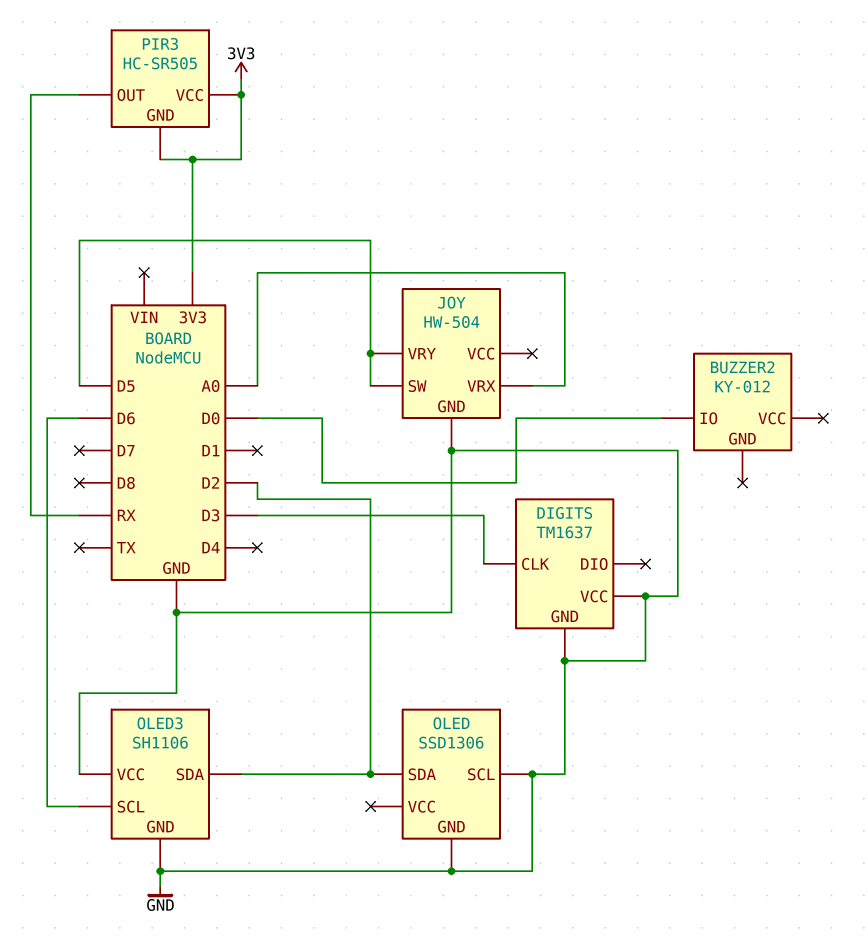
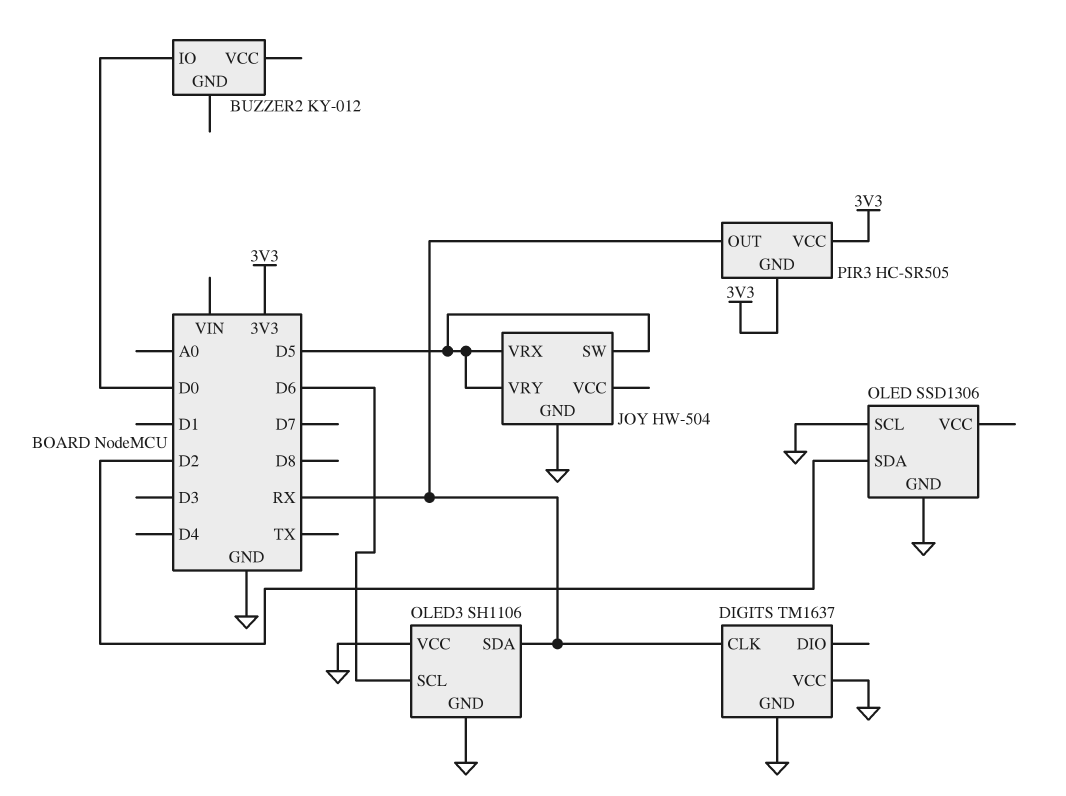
DIGITS pin CLK: D3 -> RX
JOY pin VRX: A0 -> D5
OLED3 pin SDA: D2 -> RX

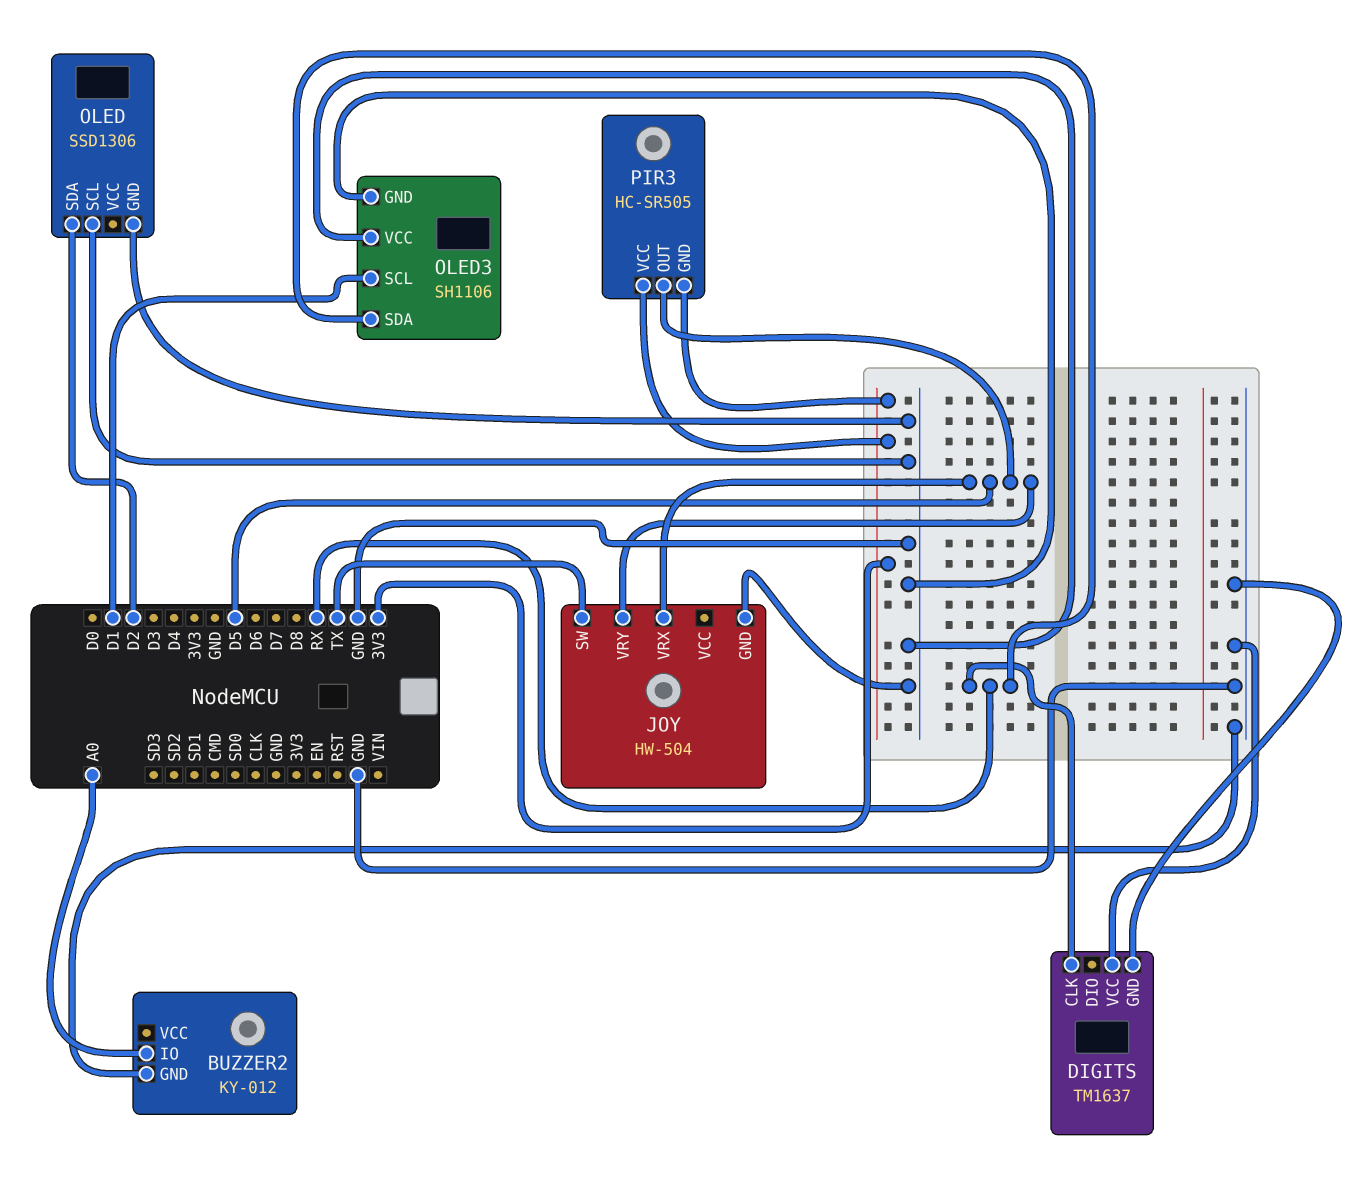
BUZZER2 pin GND: none -> GND
BUZZER2 pin IO: D0 -> A0
JOY pin SW: D5 -> TX
OLED3 pin SCL: D6 -> D1
PIR3 pin OUT: RX -> D5

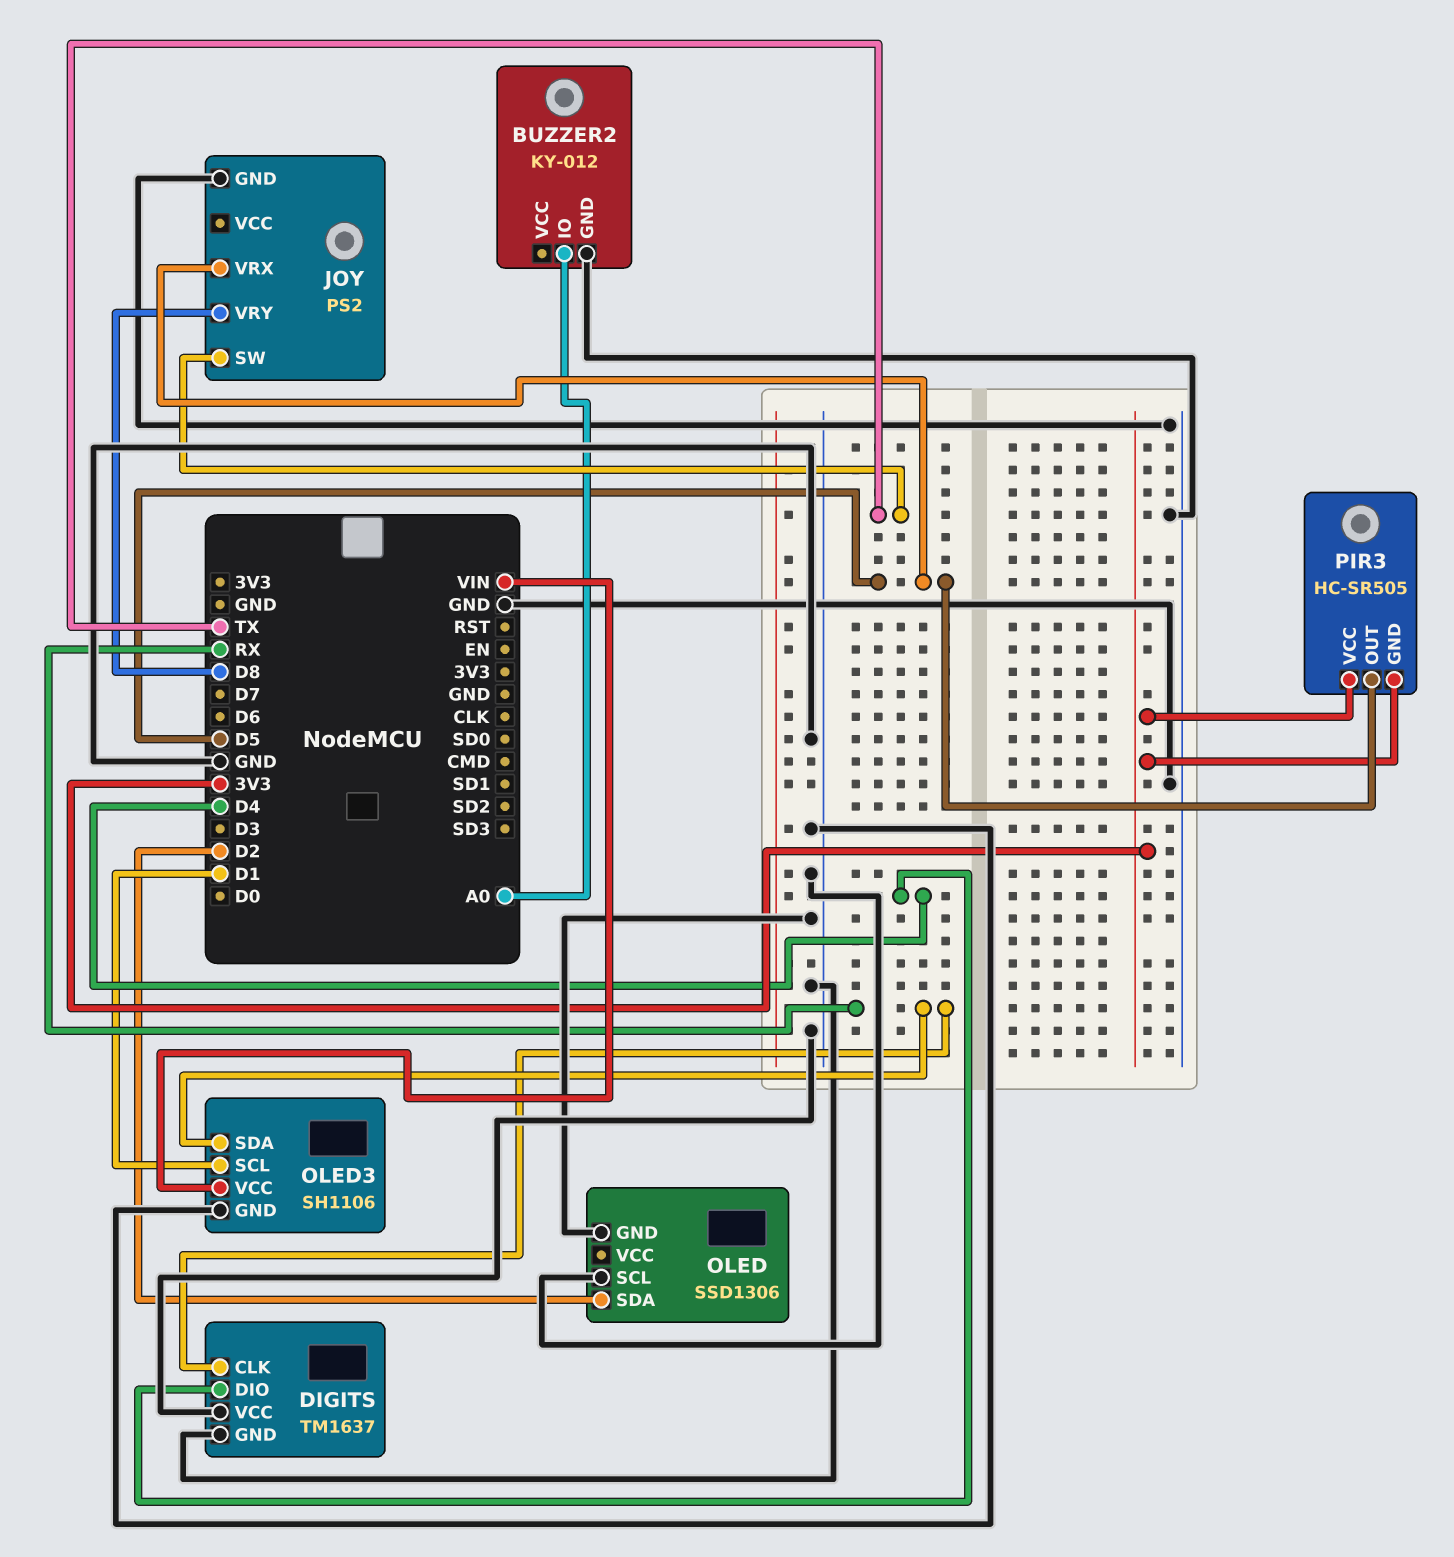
DIGITS pin DIO: none -> D4
JOY: HW-504 -> PS2
JOY pin VRY: D5 -> D8
OLED3 pin VCC: GND -> VIN

